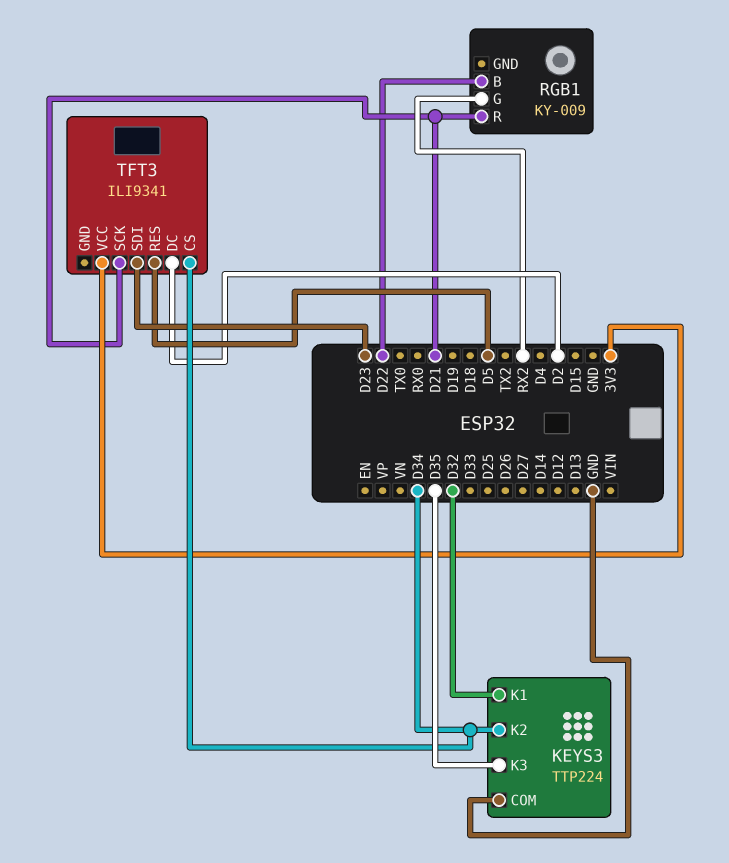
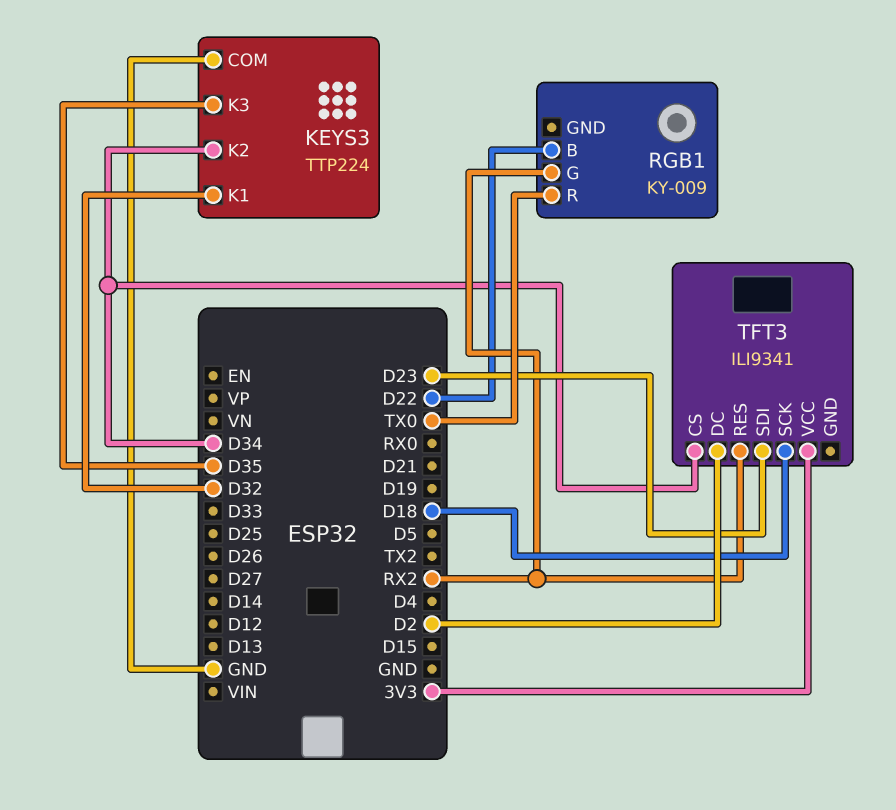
RGB1 pin R: D21 -> TX0
TFT3 pin RES: D5 -> RX2
TFT3 pin SCK: D21 -> D18

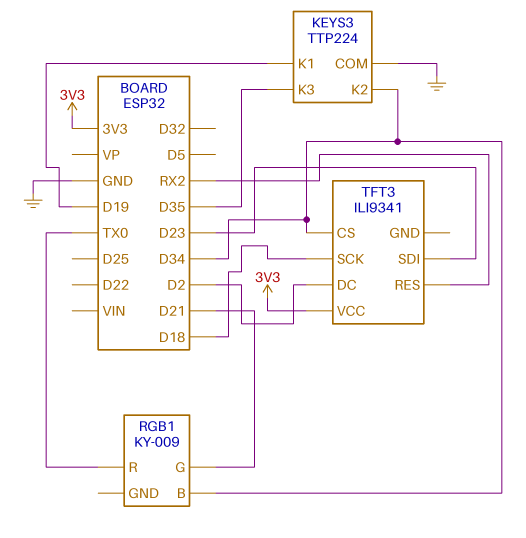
KEYS3 pin K1: D32 -> D19
RGB1 pin B: D22 -> D34
RGB1 pin G: RX2 -> D21

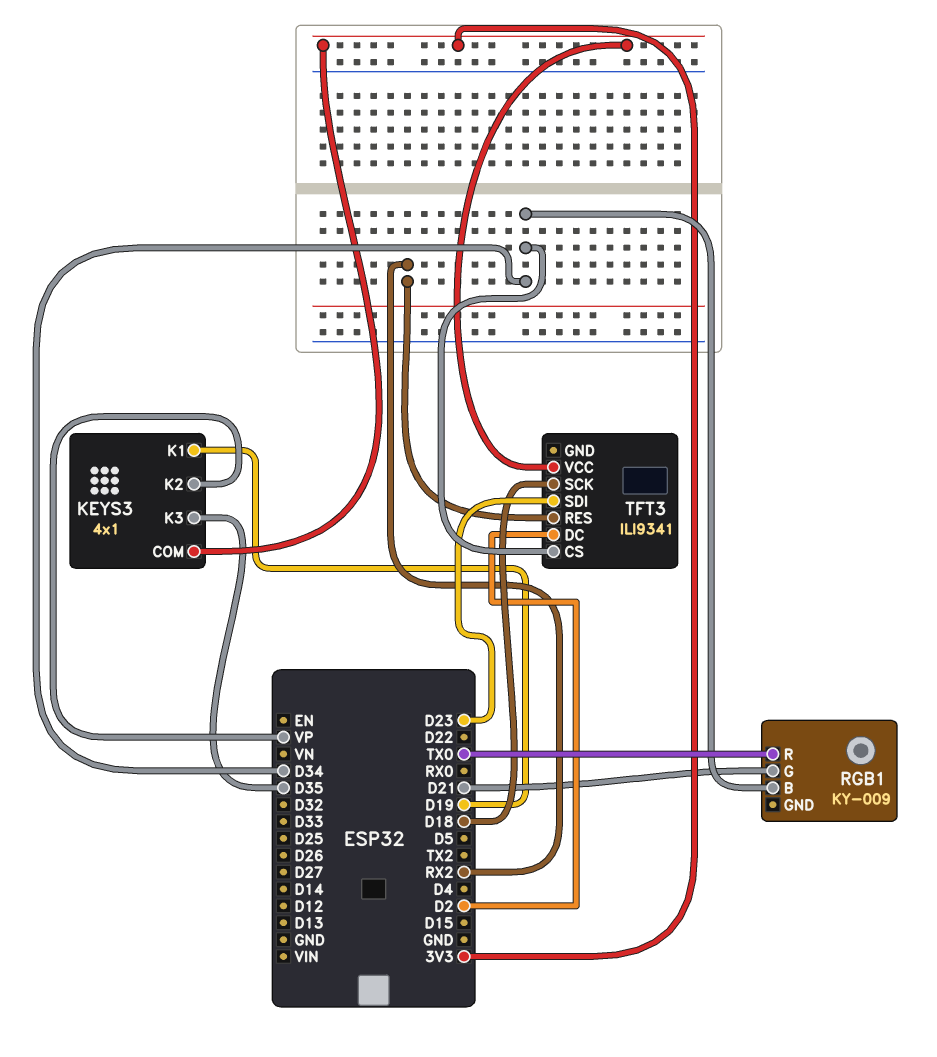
KEYS3: TTP224 -> 4x1
KEYS3 pin COM: GND -> 3V3
KEYS3 pin K2: D34 -> VP

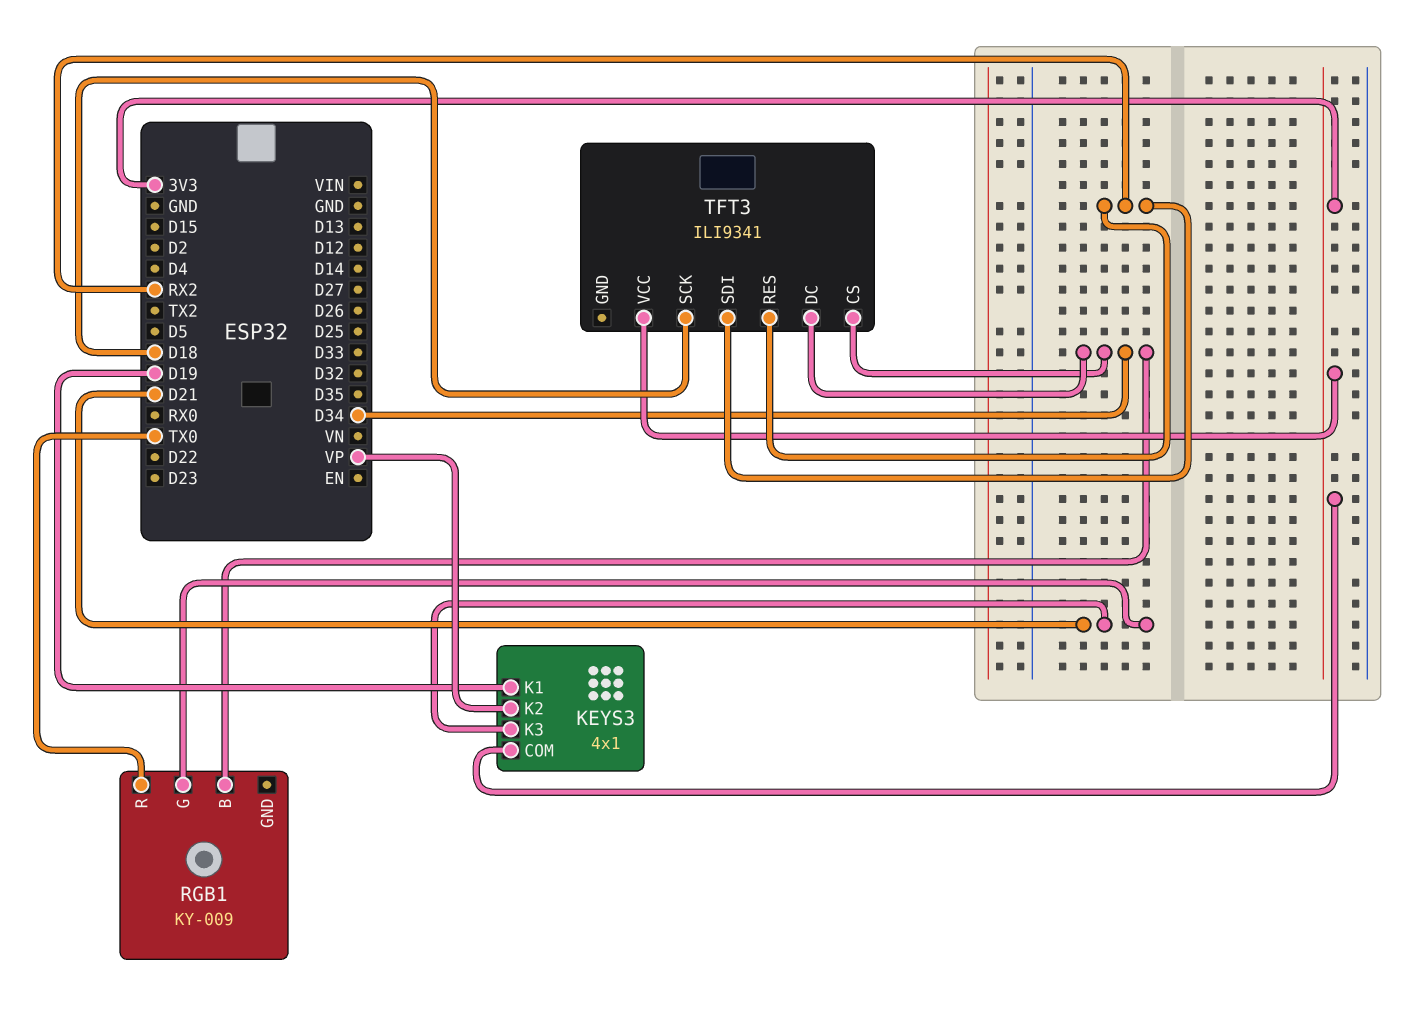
KEYS3 pin K3: D35 -> D21
TFT3 pin DC: D2 -> D34
TFT3 pin SDI: D23 -> RX2

